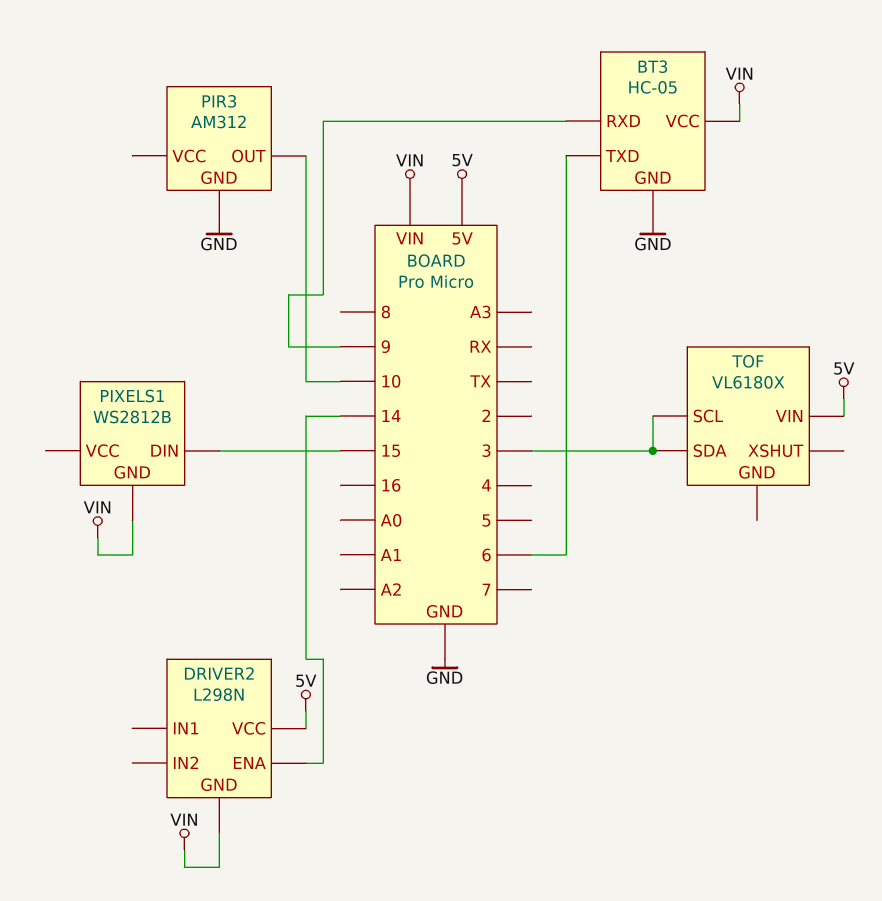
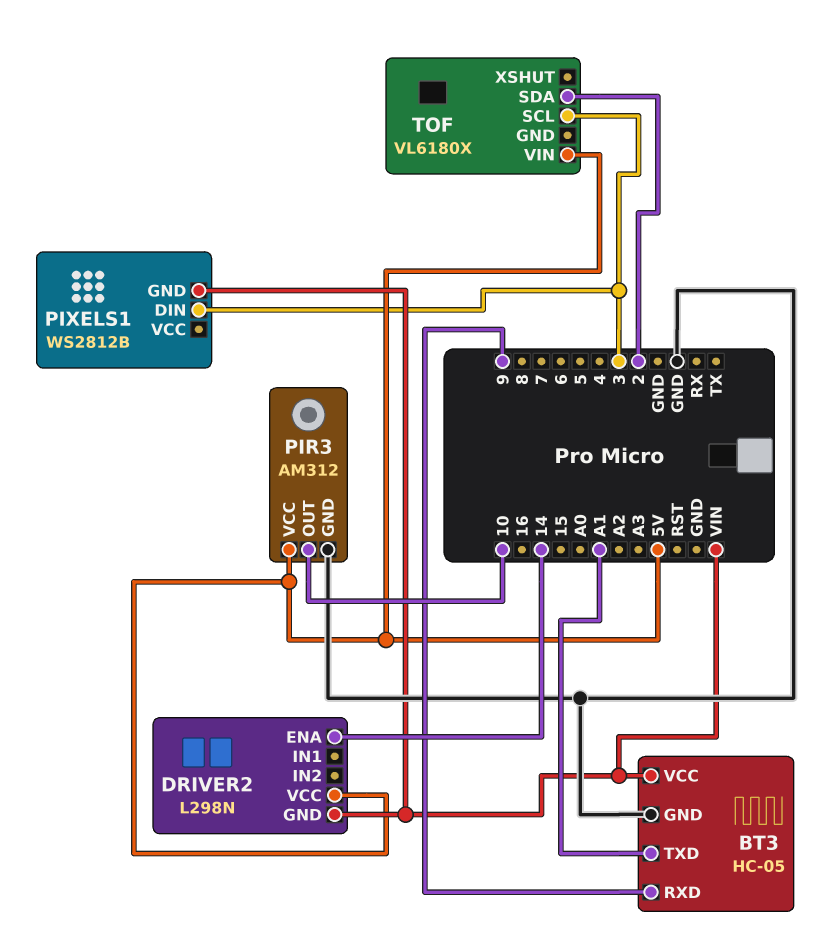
BT3 pin TXD: 6 -> A1
PIR3 pin VCC: none -> 5V
PIXELS1 pin DIN: 15 -> 3
TOF pin SDA: 3 -> 2

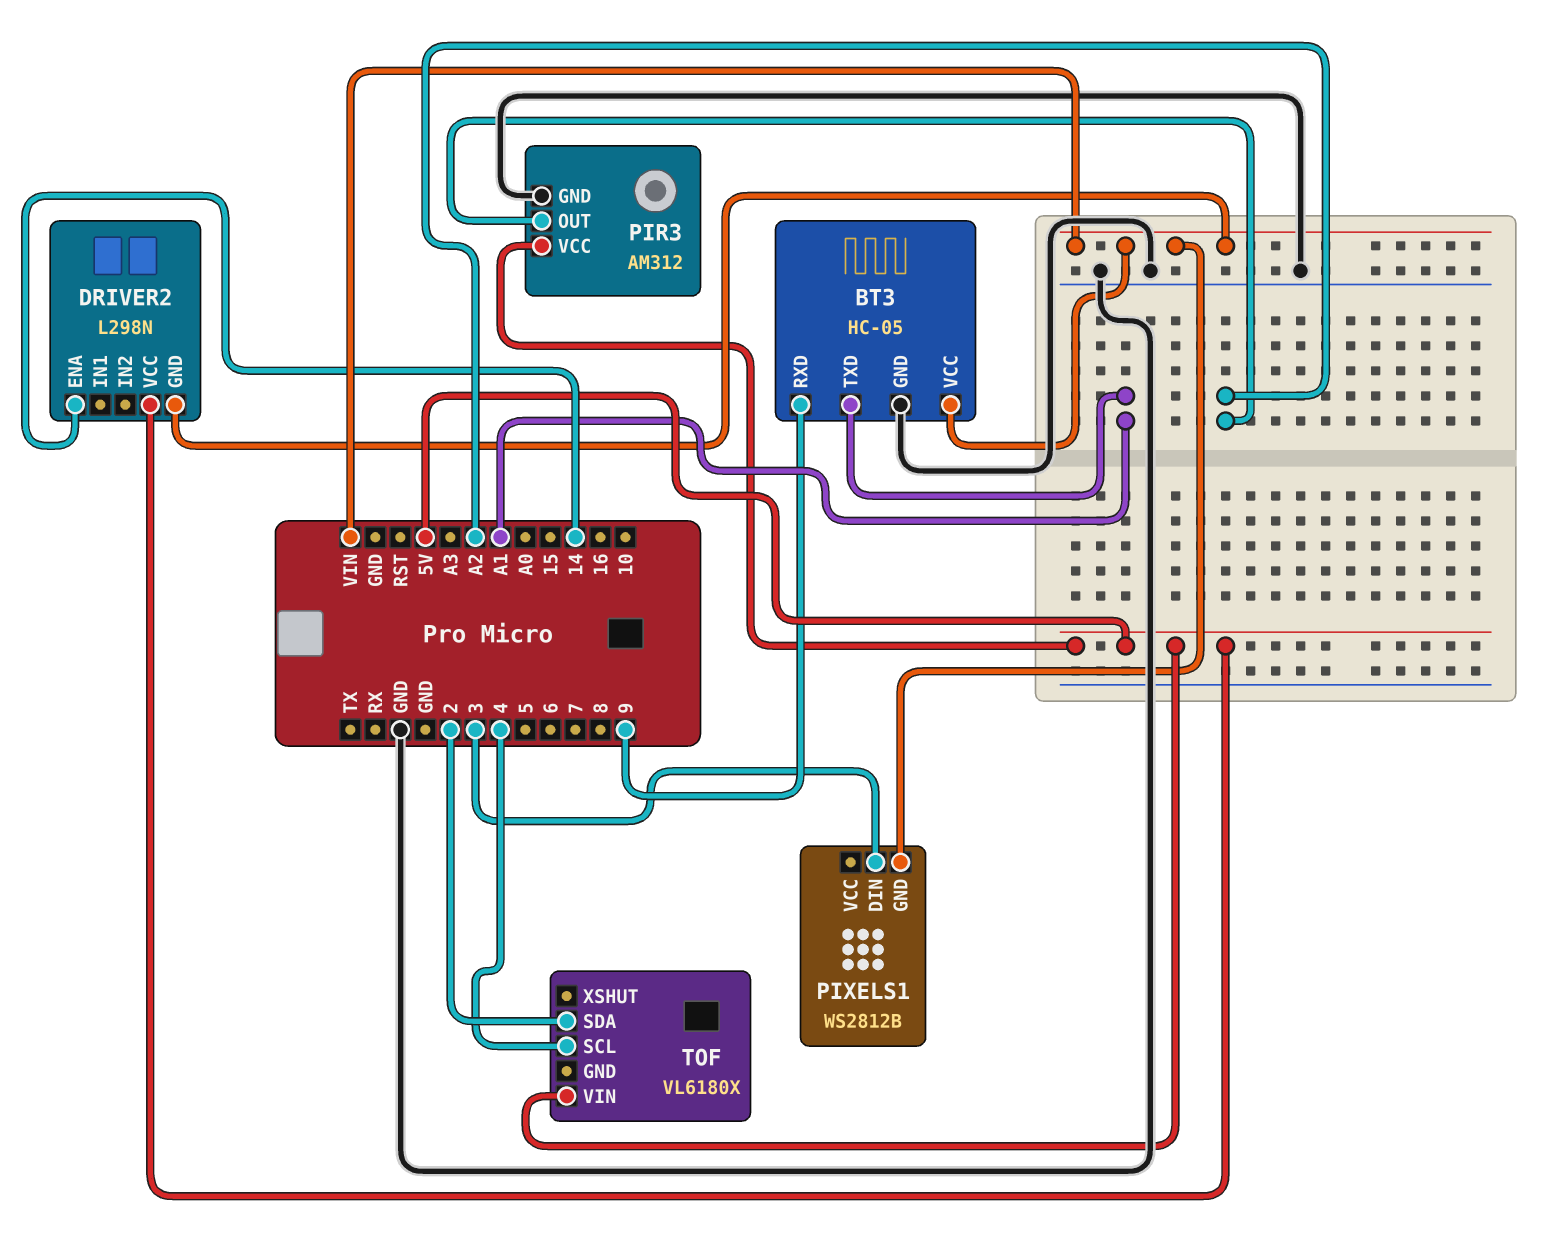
PIR3 pin OUT: 10 -> A2
TOF pin SCL: 3 -> 4

